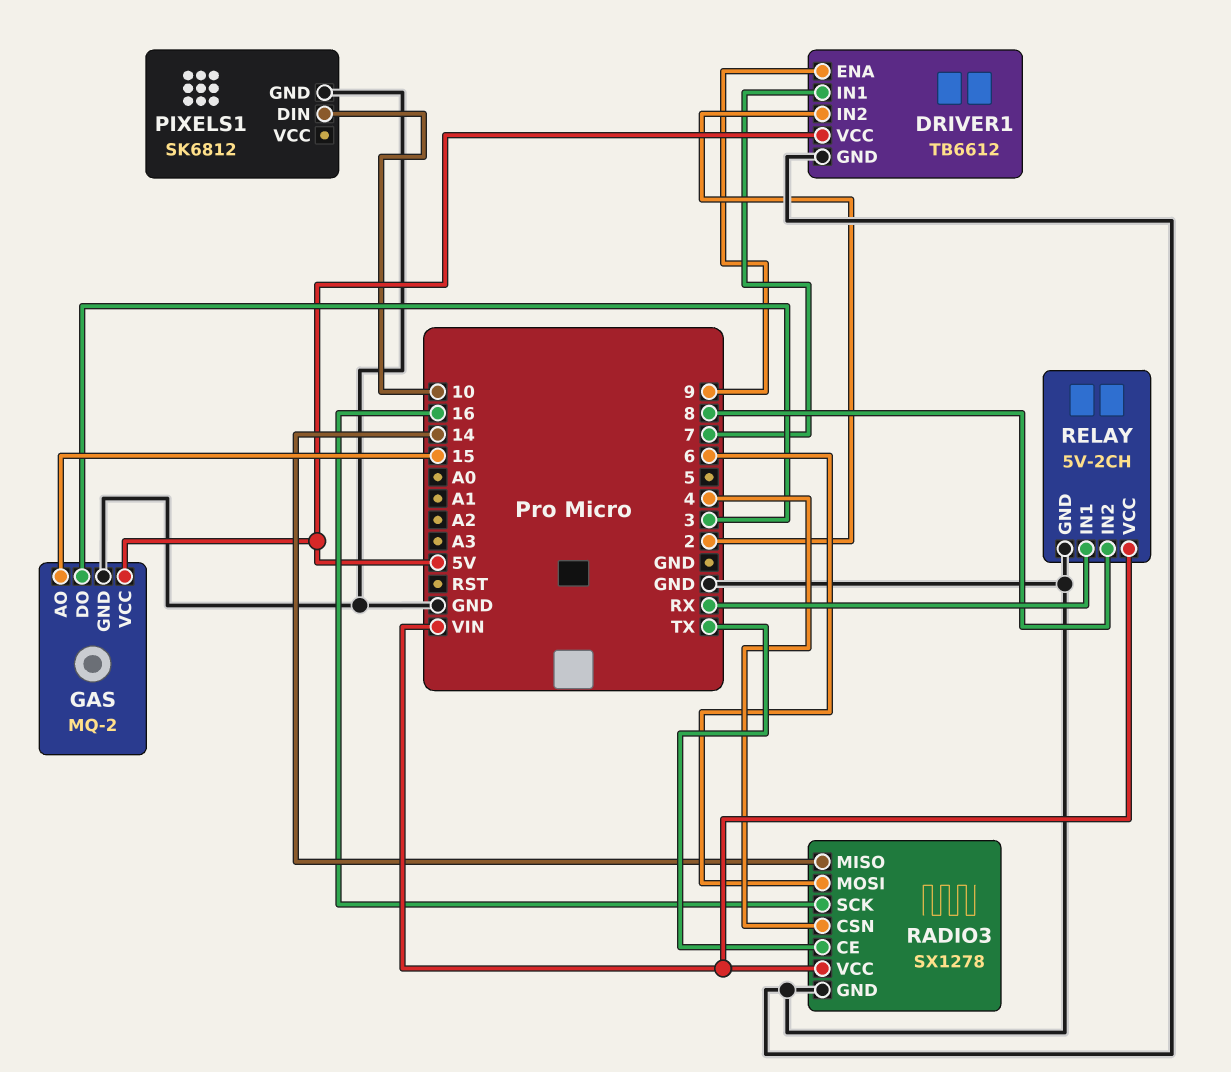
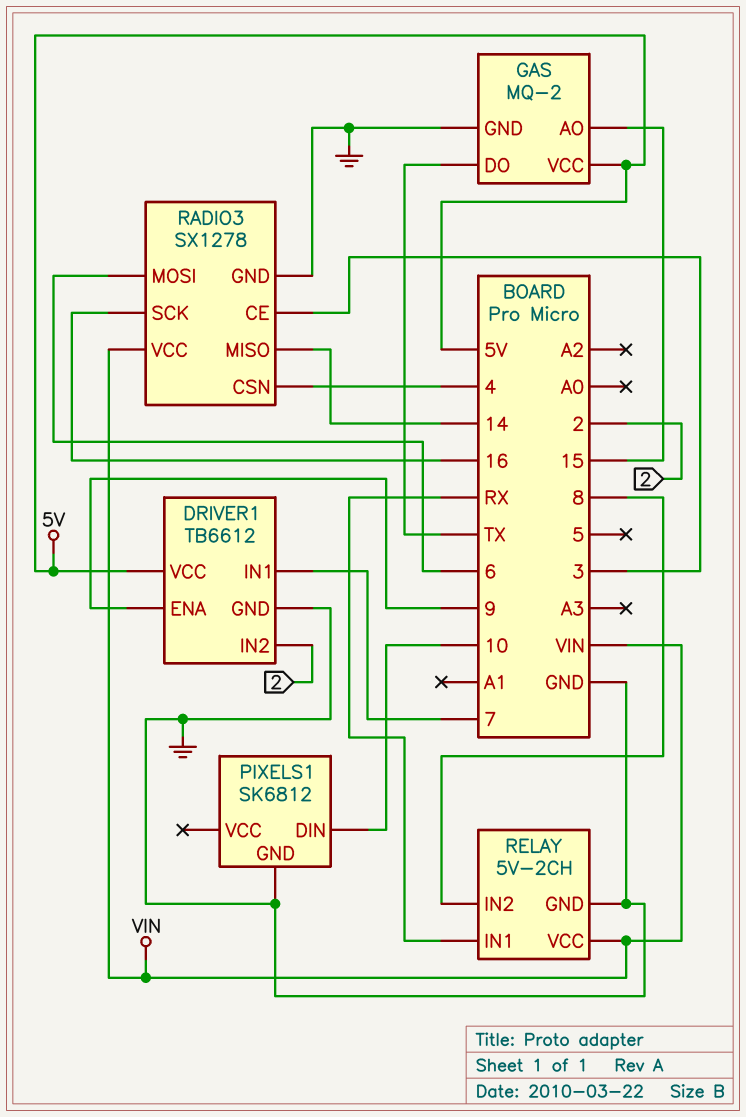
GAS pin DO: 3 -> TX
RADIO3 pin CE: TX -> 3

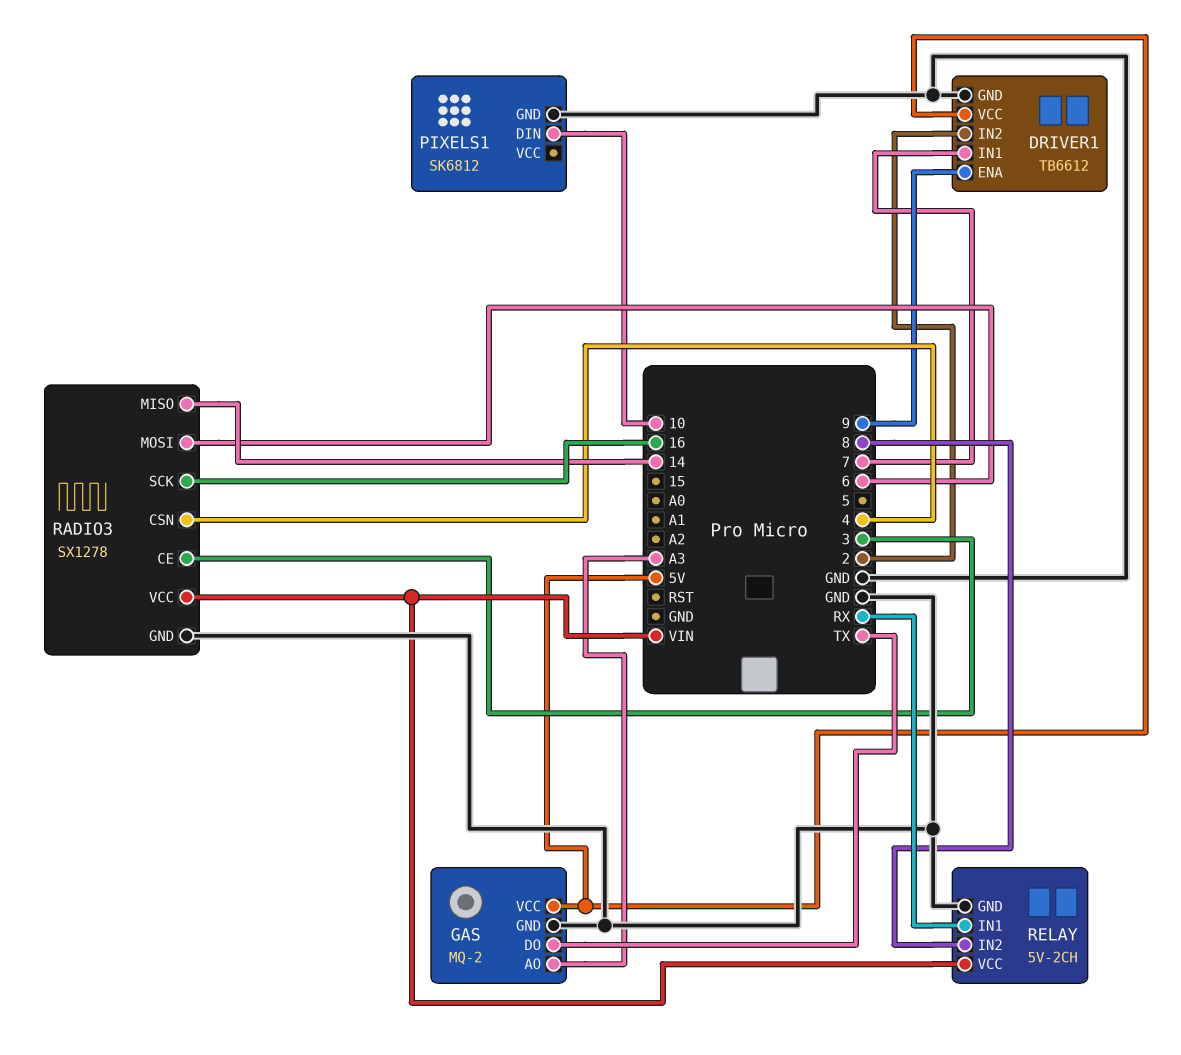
GAS pin AO: 15 -> A3

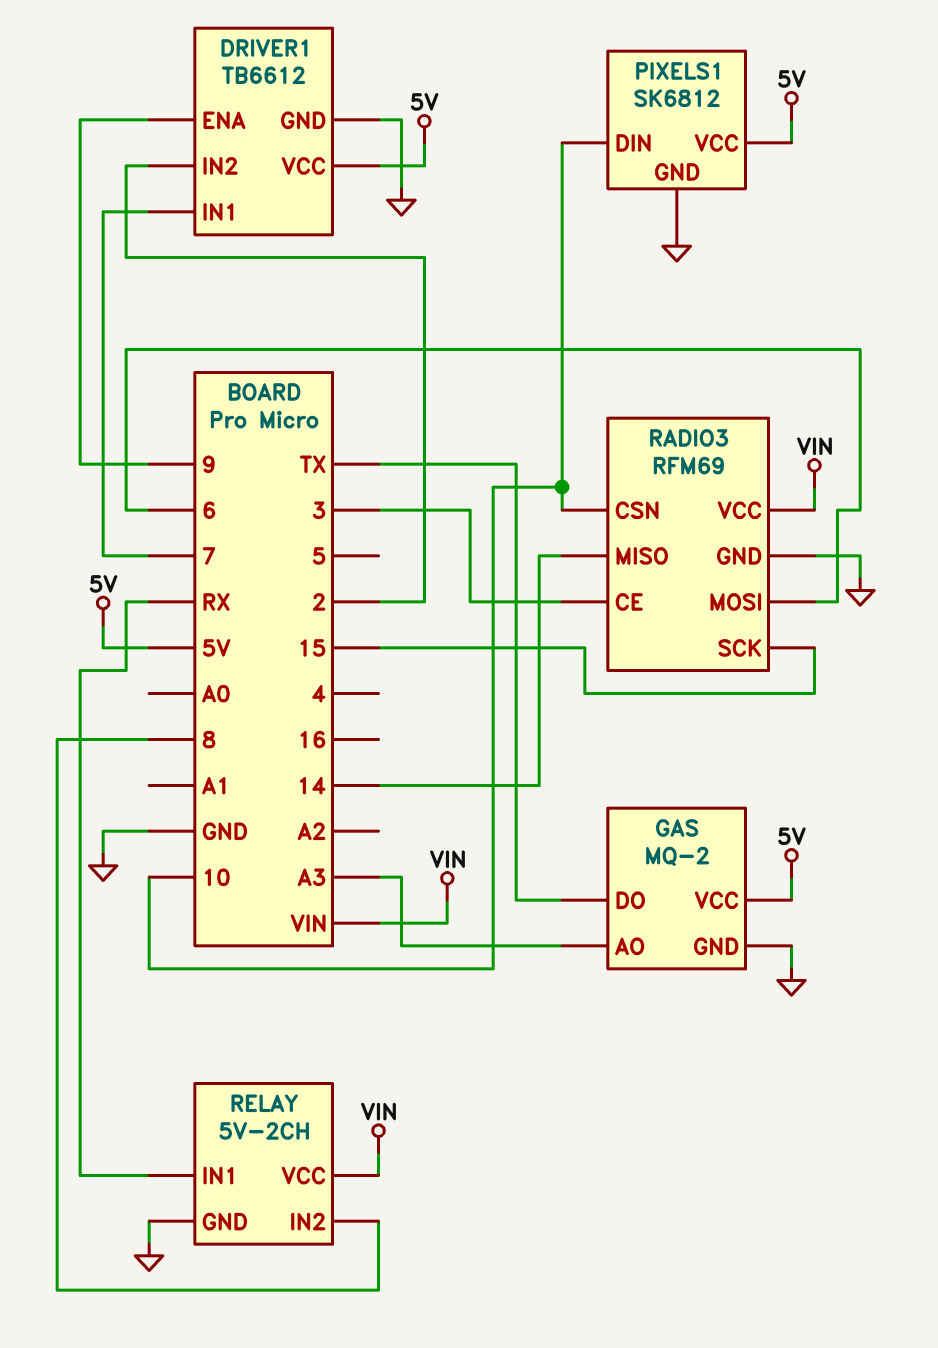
PIXELS1 pin VCC: none -> 5V
RADIO3: SX1278 -> RFM69
RADIO3 pin CSN: 4 -> 10
RADIO3 pin SCK: 16 -> 15

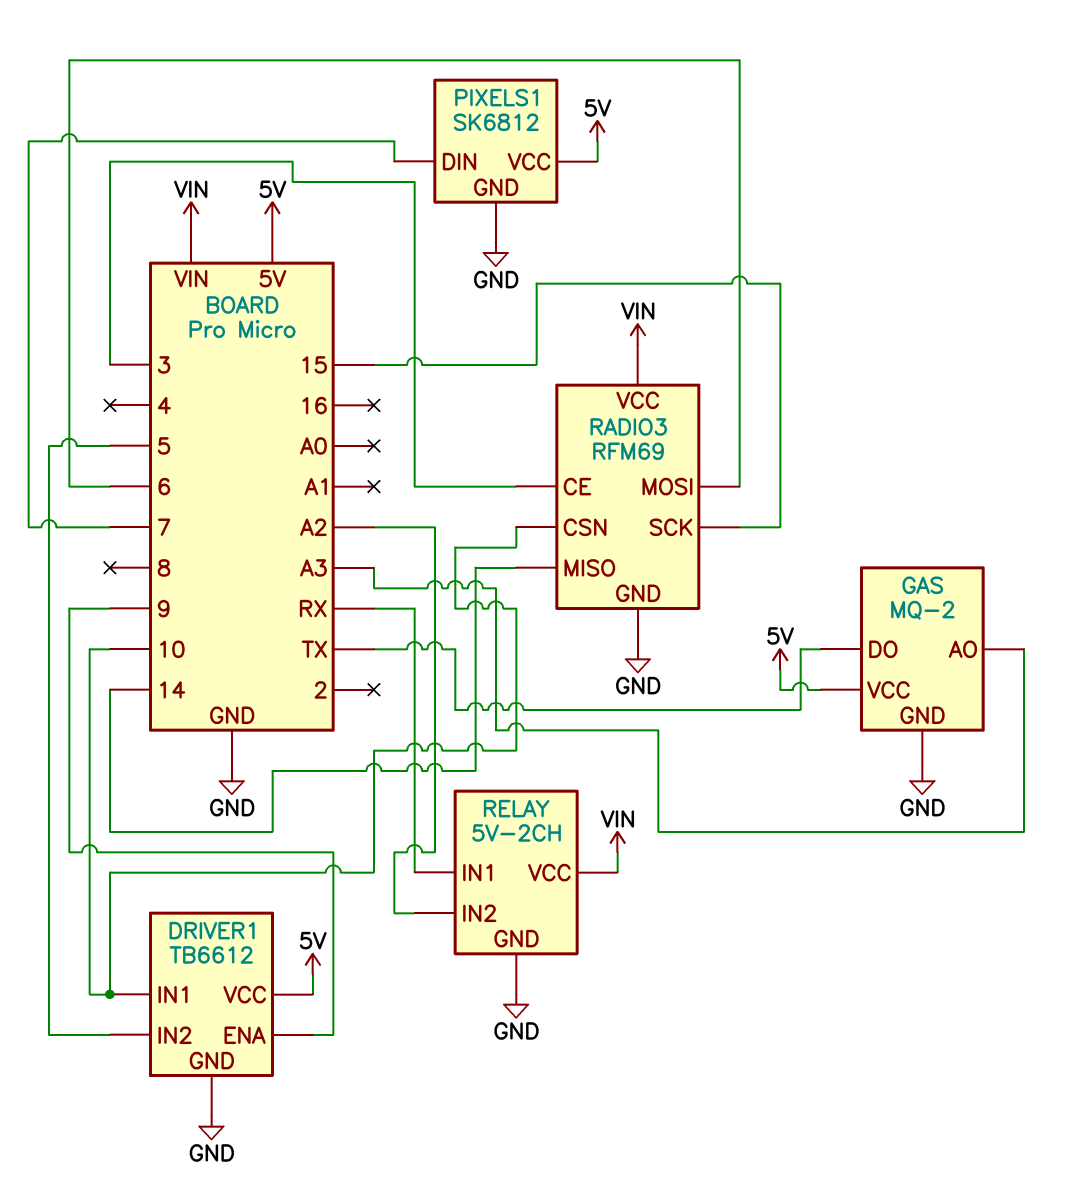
DRIVER1 pin IN1: 7 -> 10
DRIVER1 pin IN2: 2 -> 5
PIXELS1 pin DIN: 10 -> 7
RELAY pin IN2: 8 -> A2

